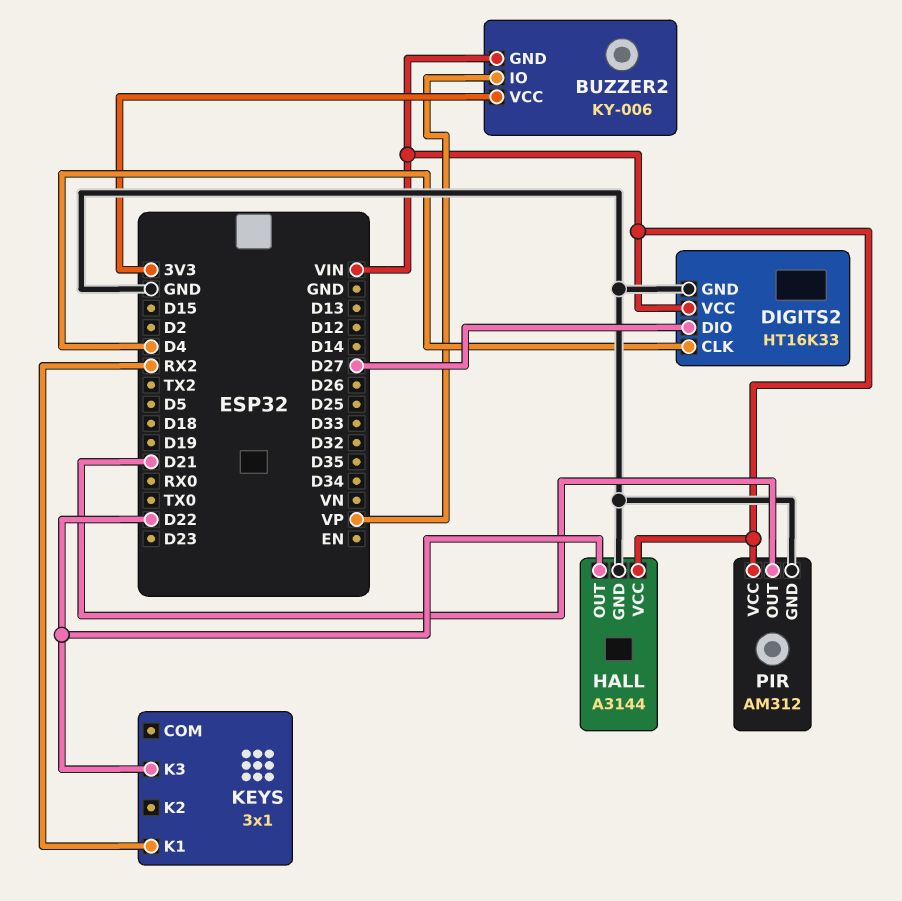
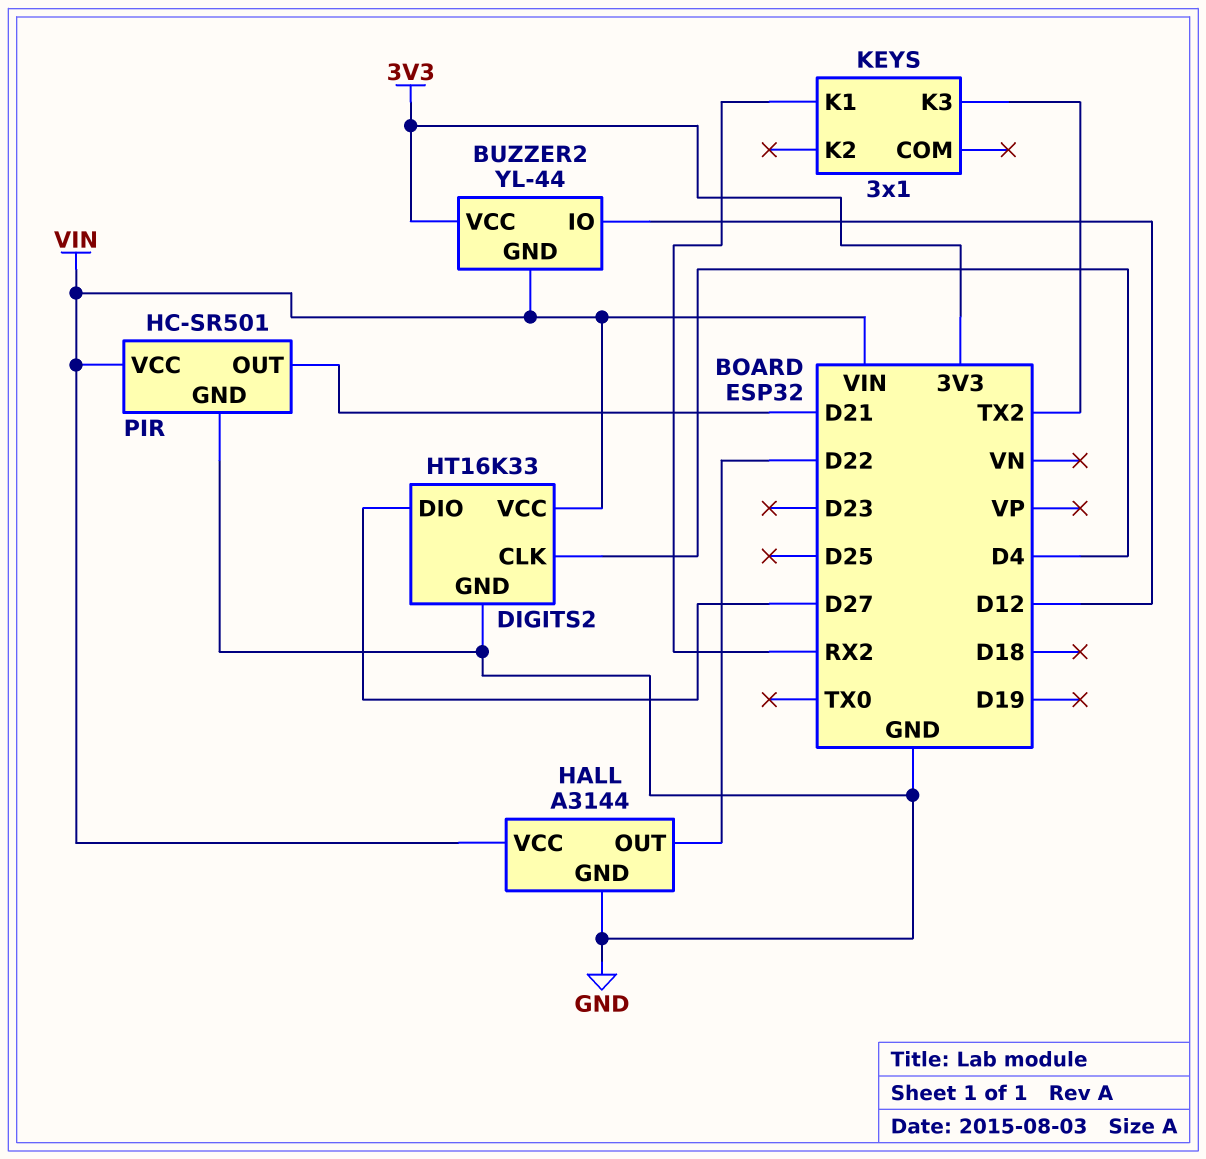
BUZZER2: KY-006 -> YL-44
BUZZER2 pin IO: VP -> D12
KEYS pin K3: D22 -> TX2
PIR: AM312 -> HC-SR501

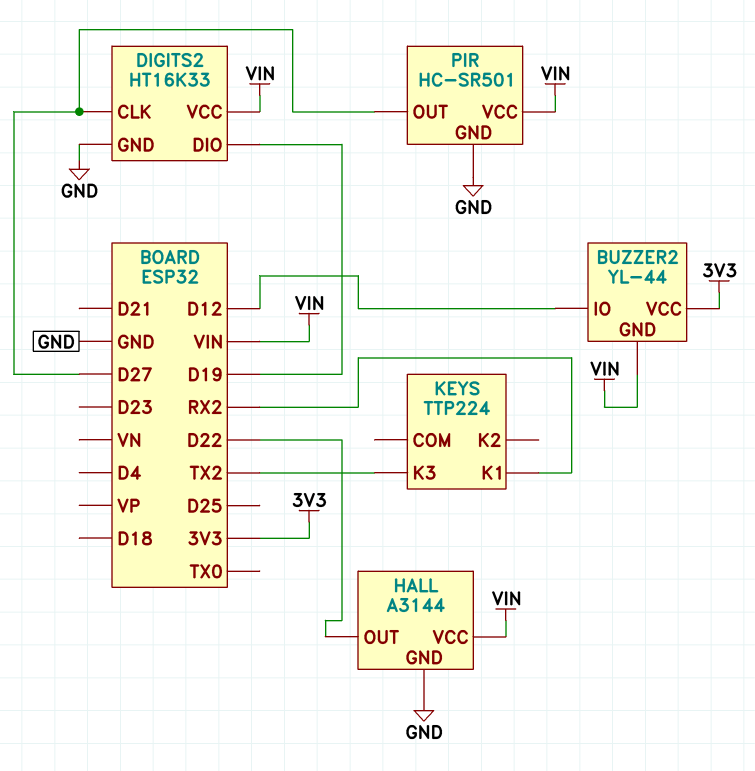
DIGITS2 pin CLK: D4 -> D27
DIGITS2 pin DIO: D27 -> D19
KEYS: 3x1 -> TTP224
PIR pin OUT: D21 -> D27

